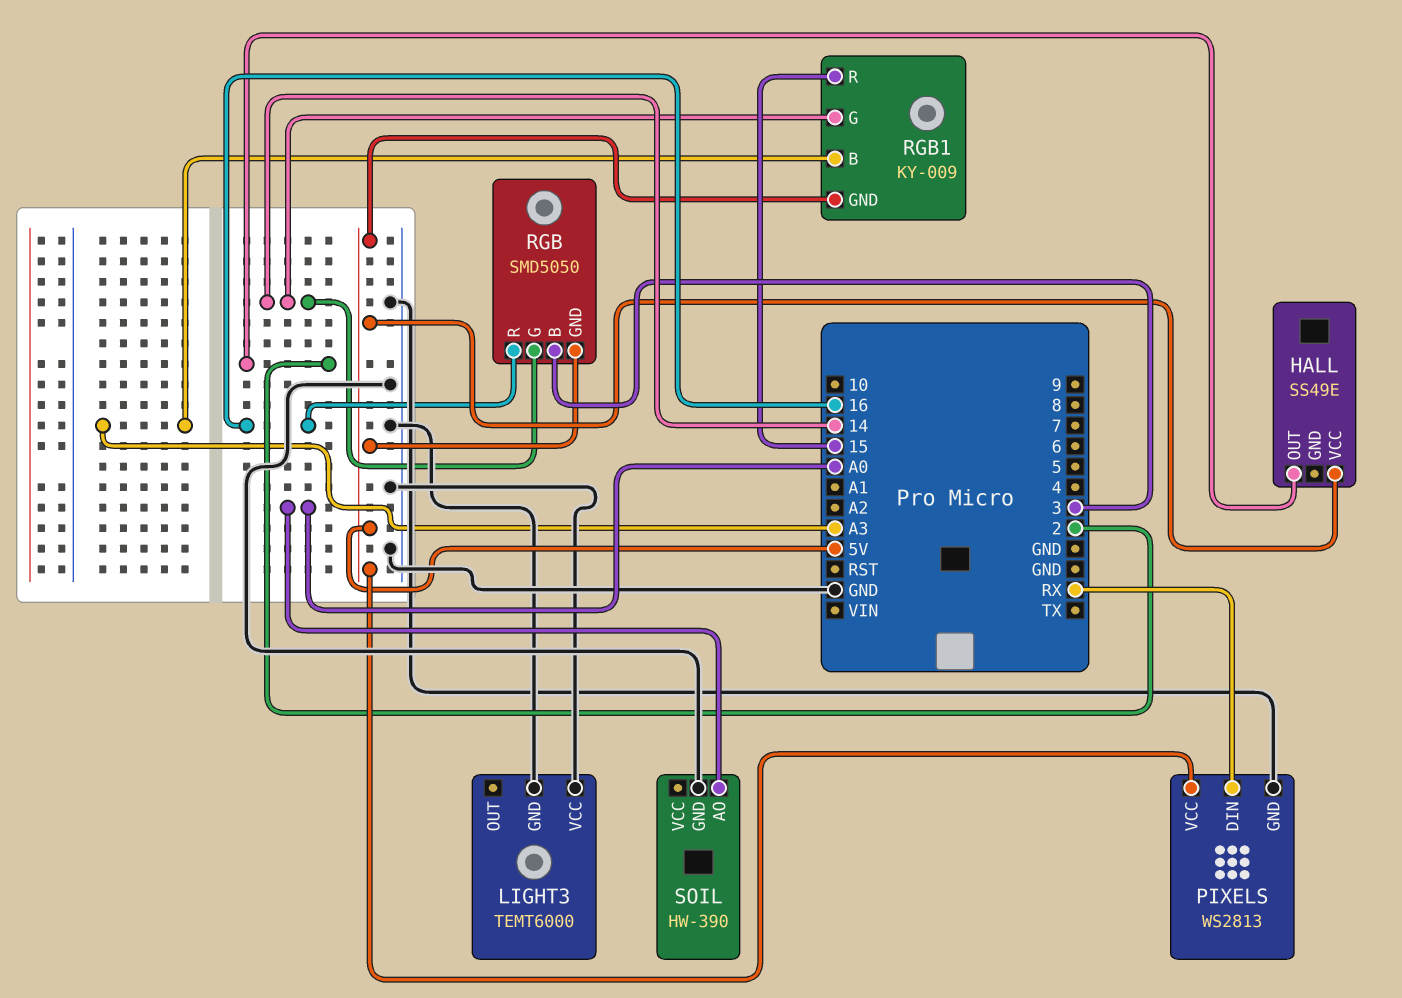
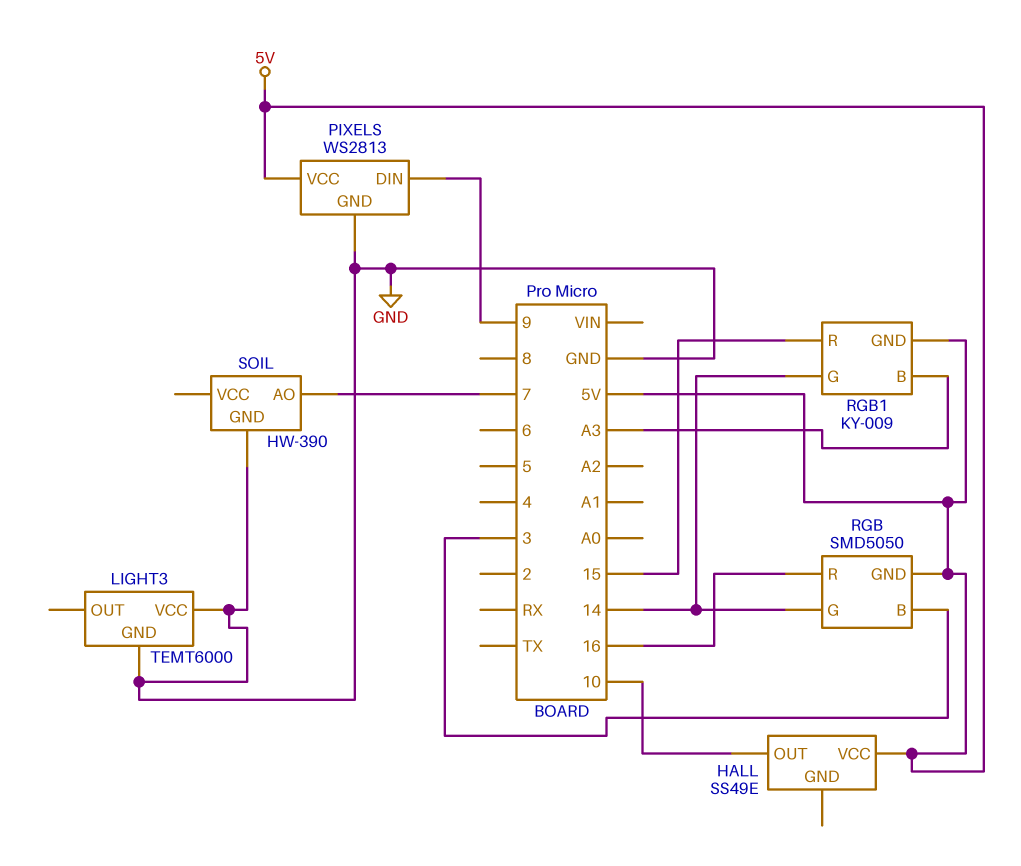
HALL pin OUT: 2 -> 10
PIXELS pin DIN: RX -> 9
SOIL pin AO: A0 -> 7

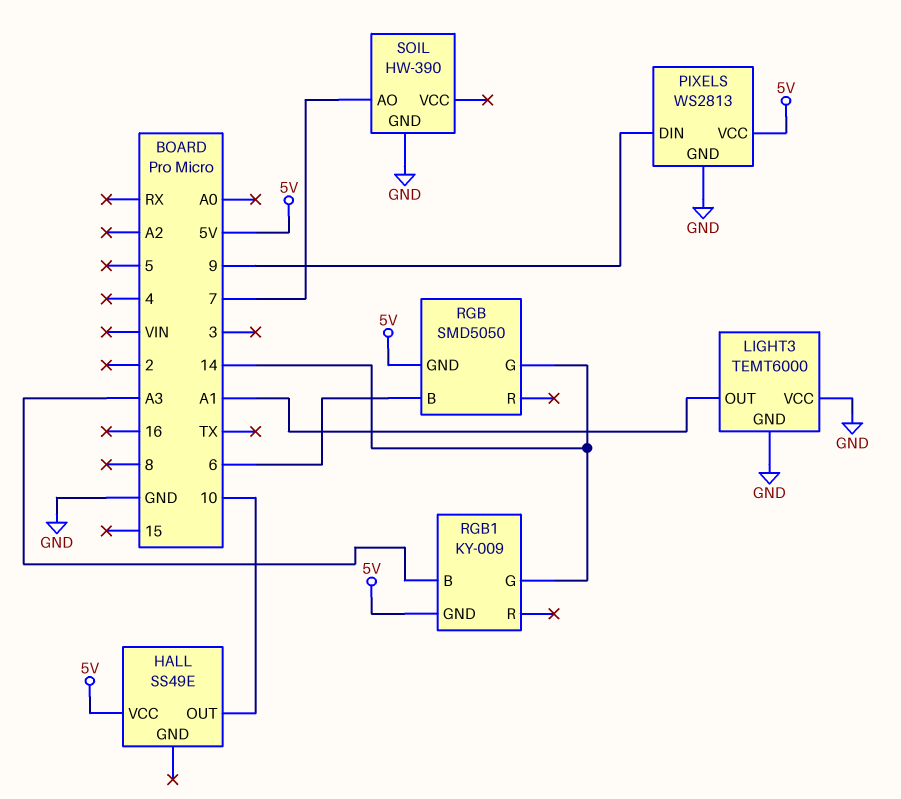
LIGHT3 pin OUT: none -> A1
RGB pin B: 3 -> 6
RGB pin R: 16 -> none
RGB1 pin R: 15 -> none

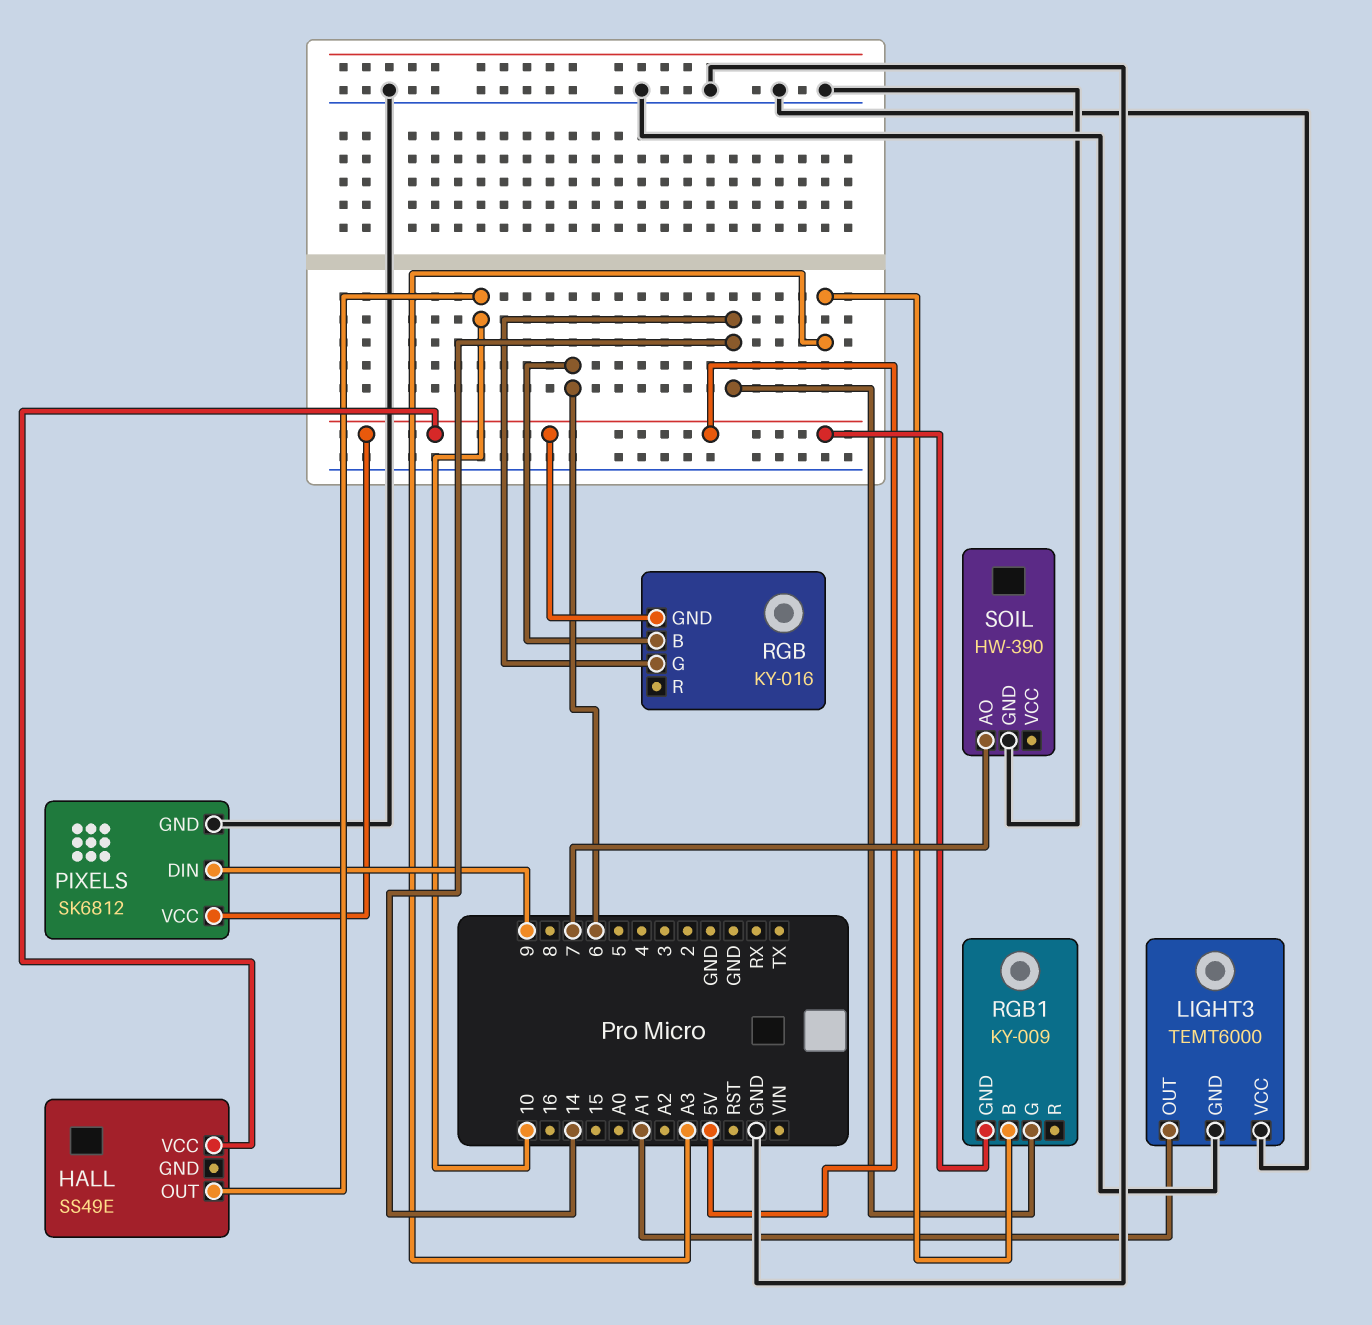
PIXELS: WS2813 -> SK6812
RGB: SMD5050 -> KY-016

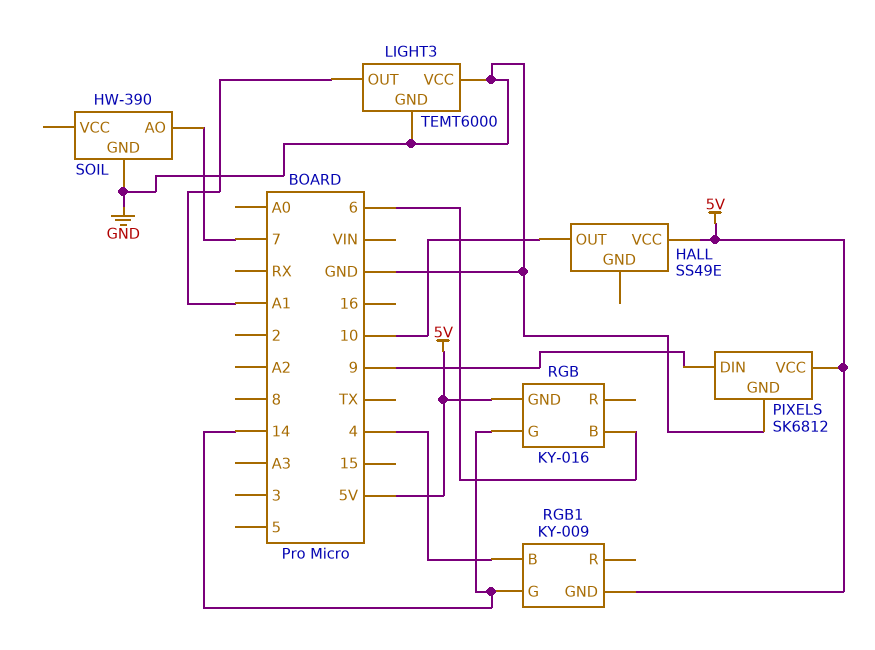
RGB1 pin B: A3 -> 4

